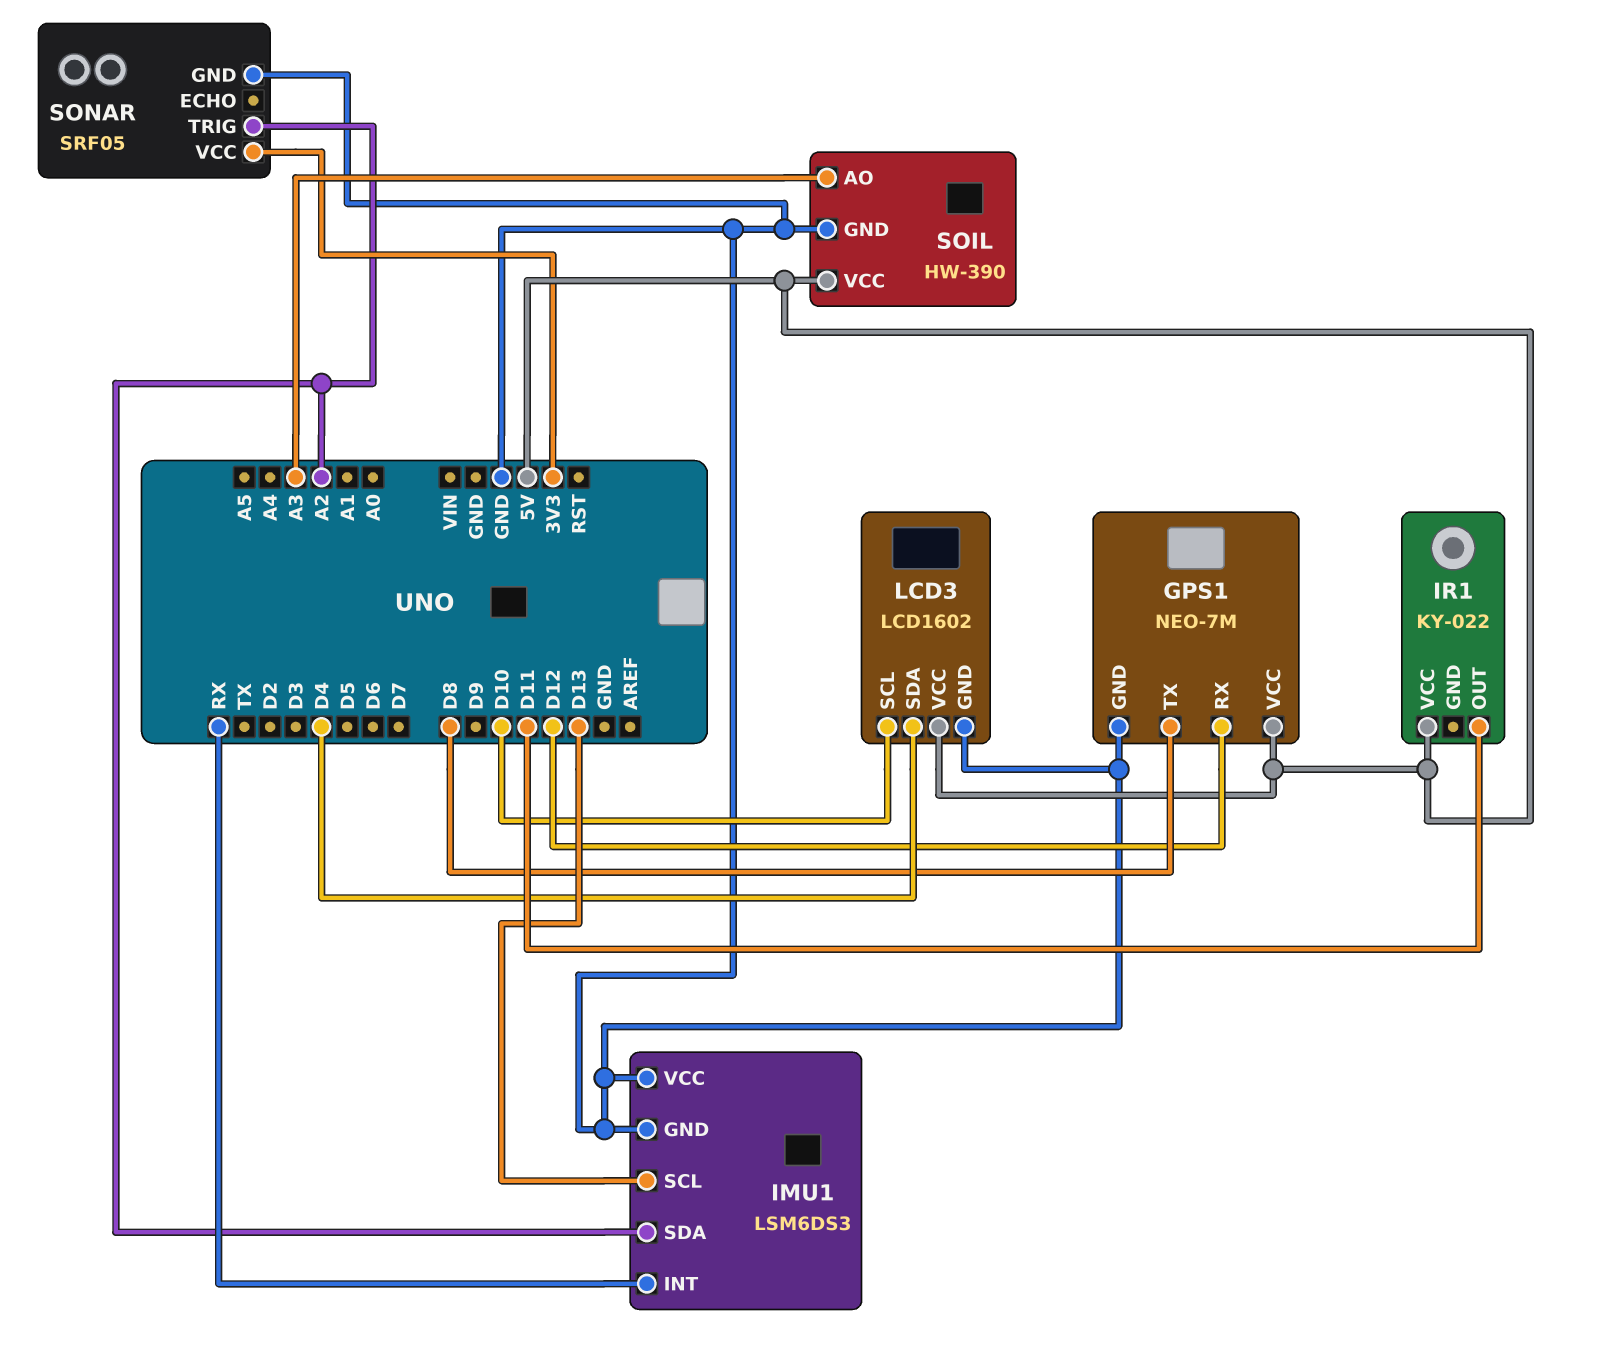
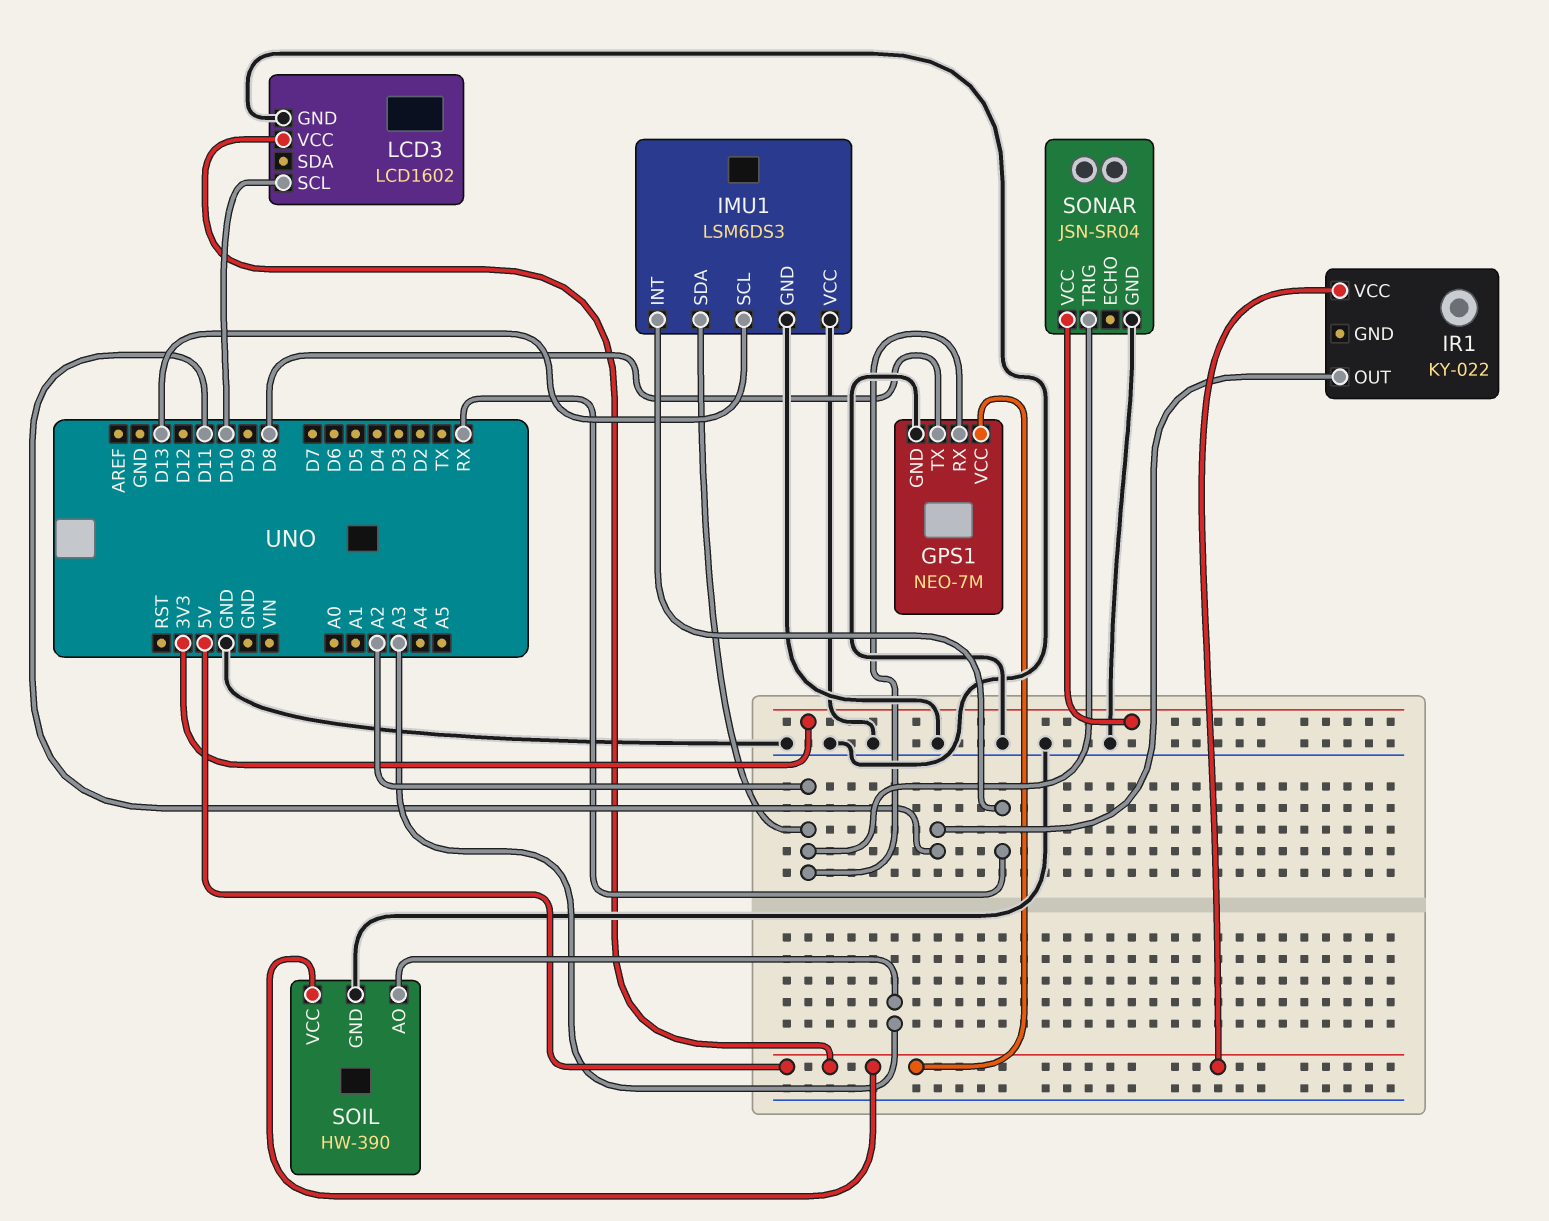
GPS1 pin RX: D12 -> A2
LCD3 pin SDA: D4 -> none
SONAR: SRF05 -> JSN-SR04

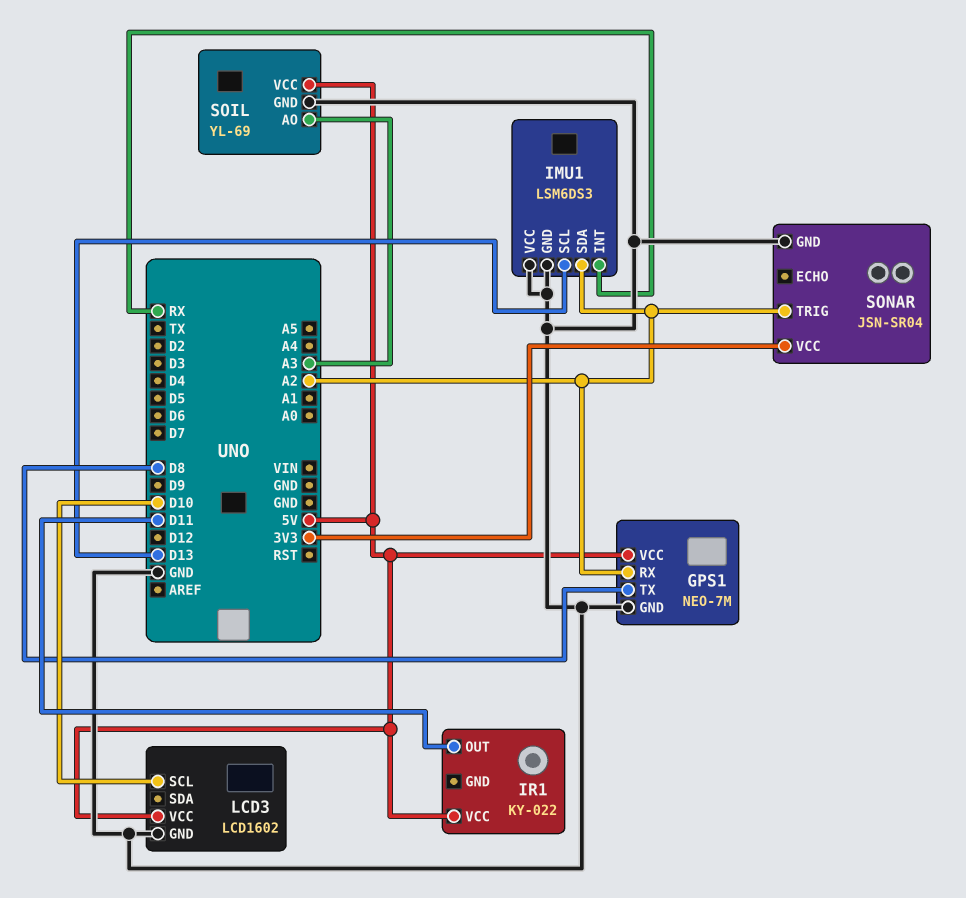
SOIL: HW-390 -> YL-69

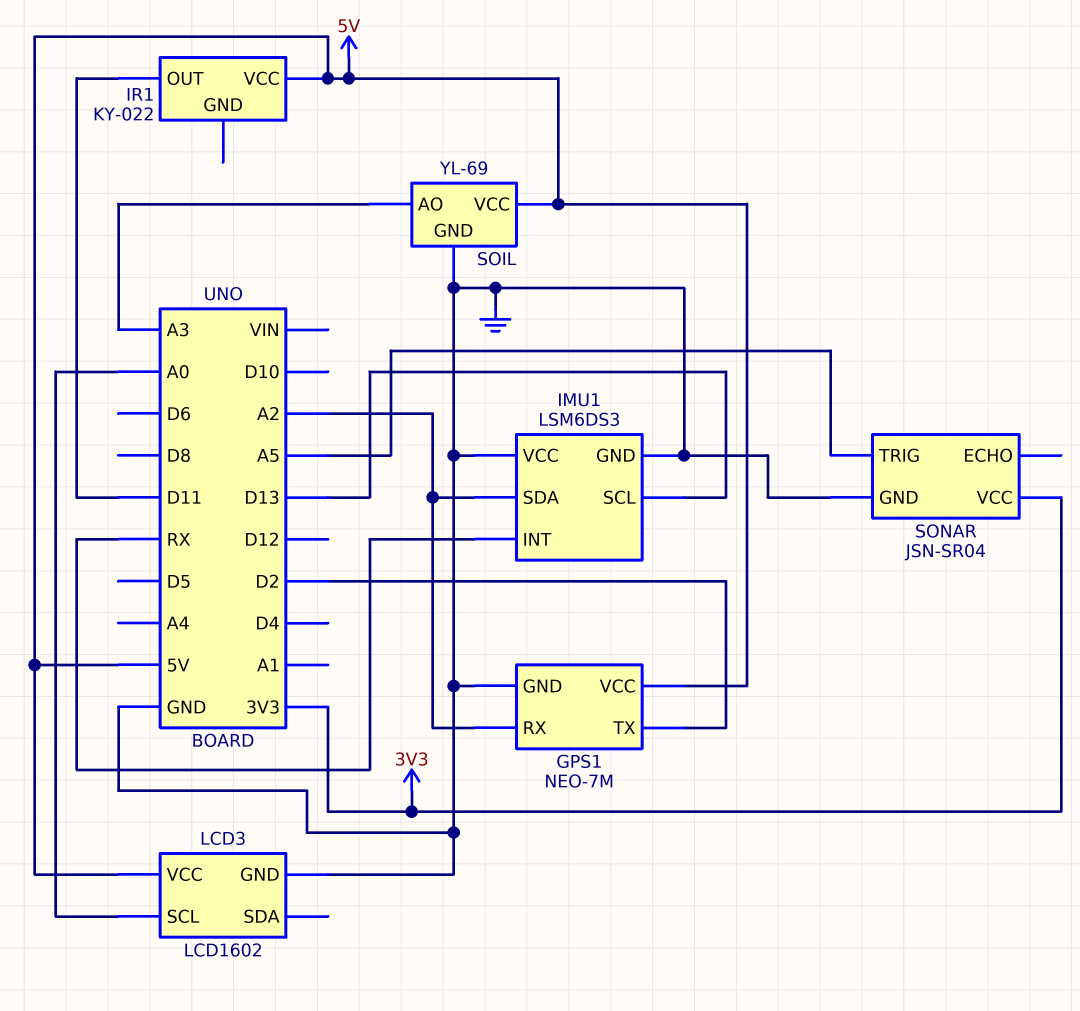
GPS1 pin TX: D8 -> D2
LCD3 pin SCL: D10 -> A0
SONAR pin TRIG: A2 -> A5

